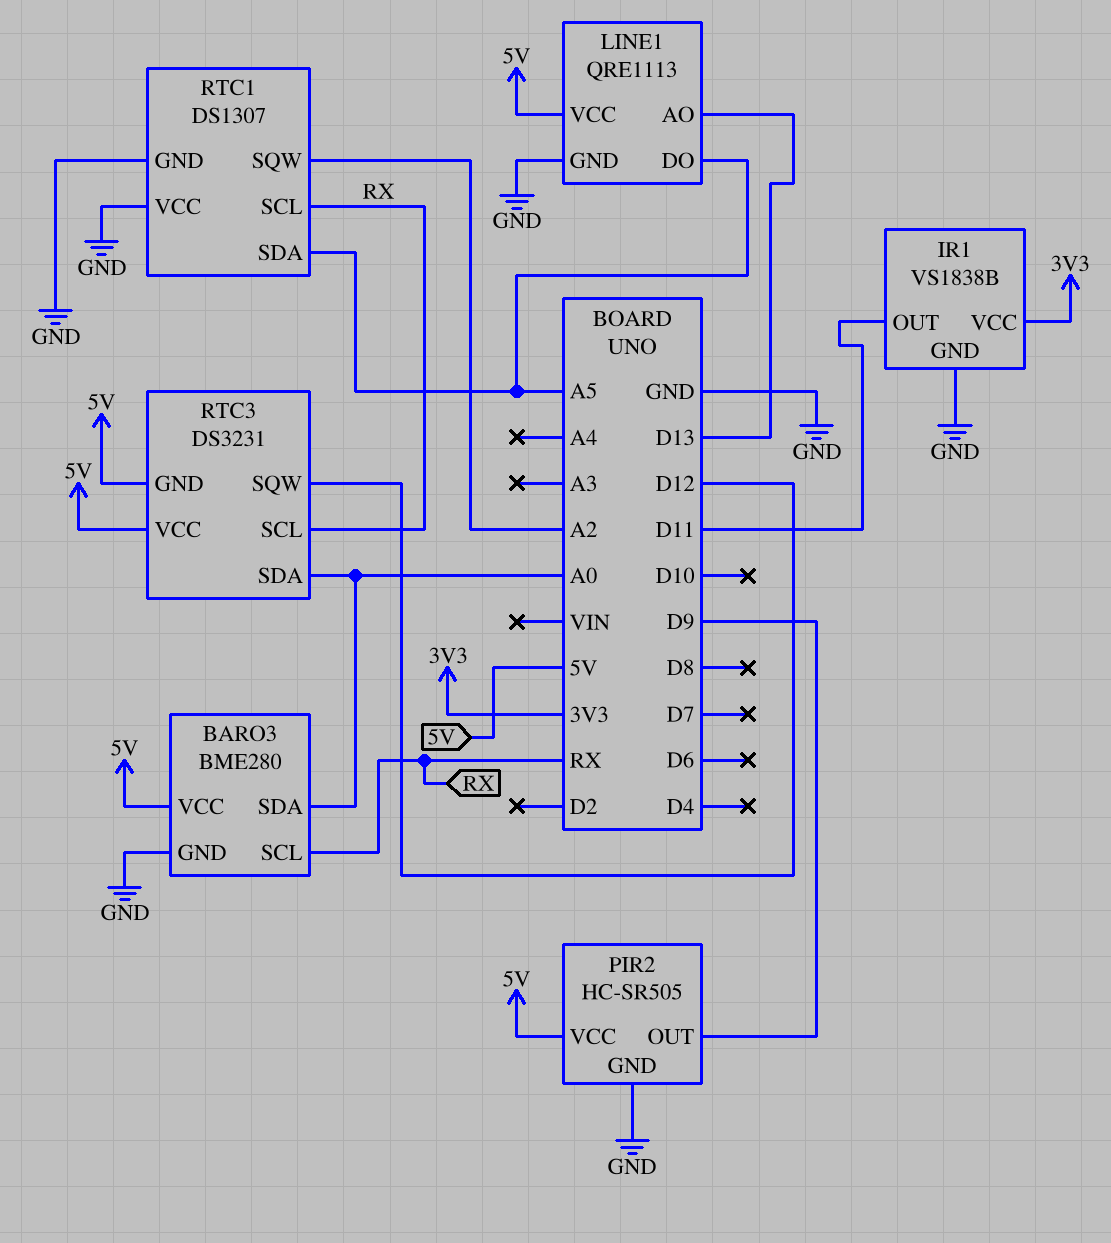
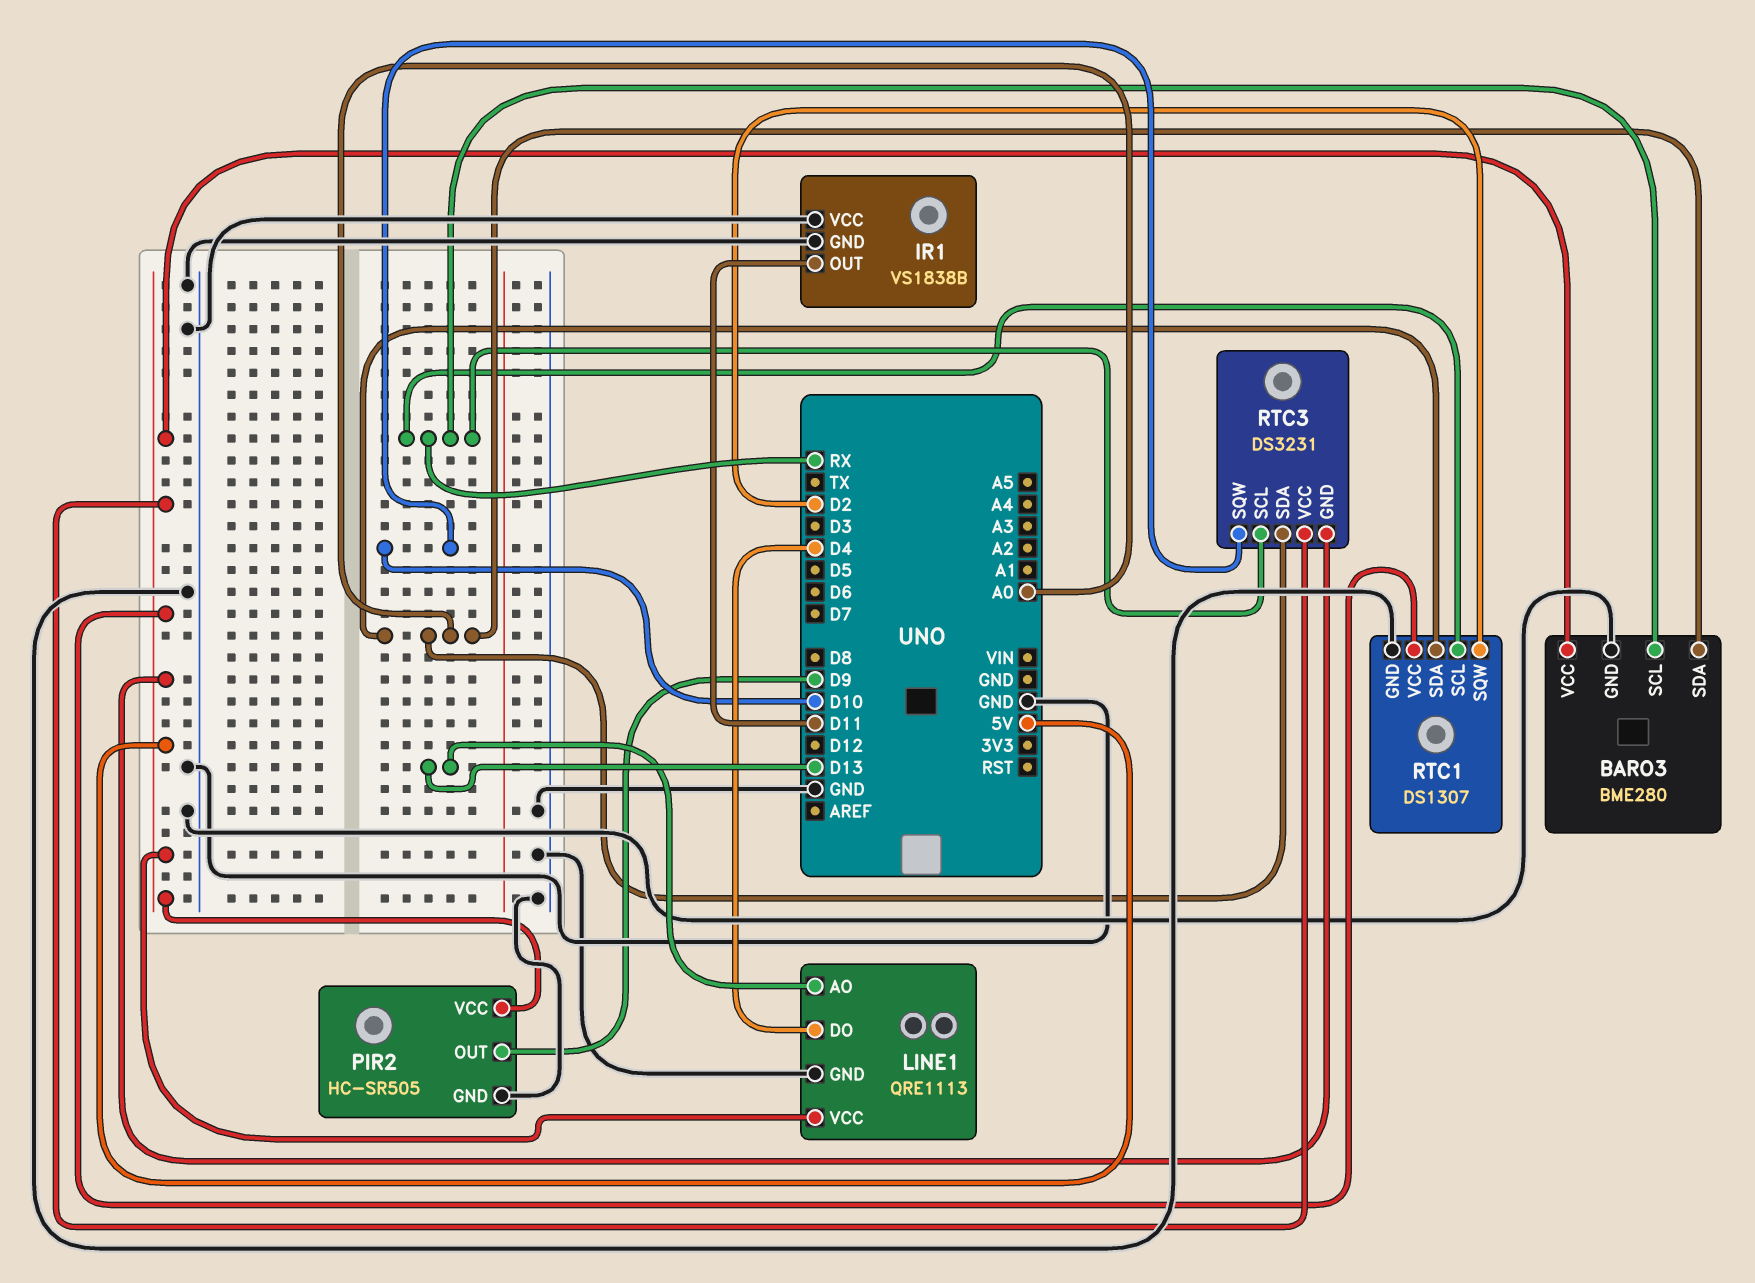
IR1 pin VCC: 3V3 -> GND
LINE1 pin DO: A5 -> D4
RTC1 pin SDA: A5 -> A0
RTC1 pin SQW: A2 -> D2
RTC1 pin VCC: GND -> 5V
RTC3 pin SQW: D12 -> D10

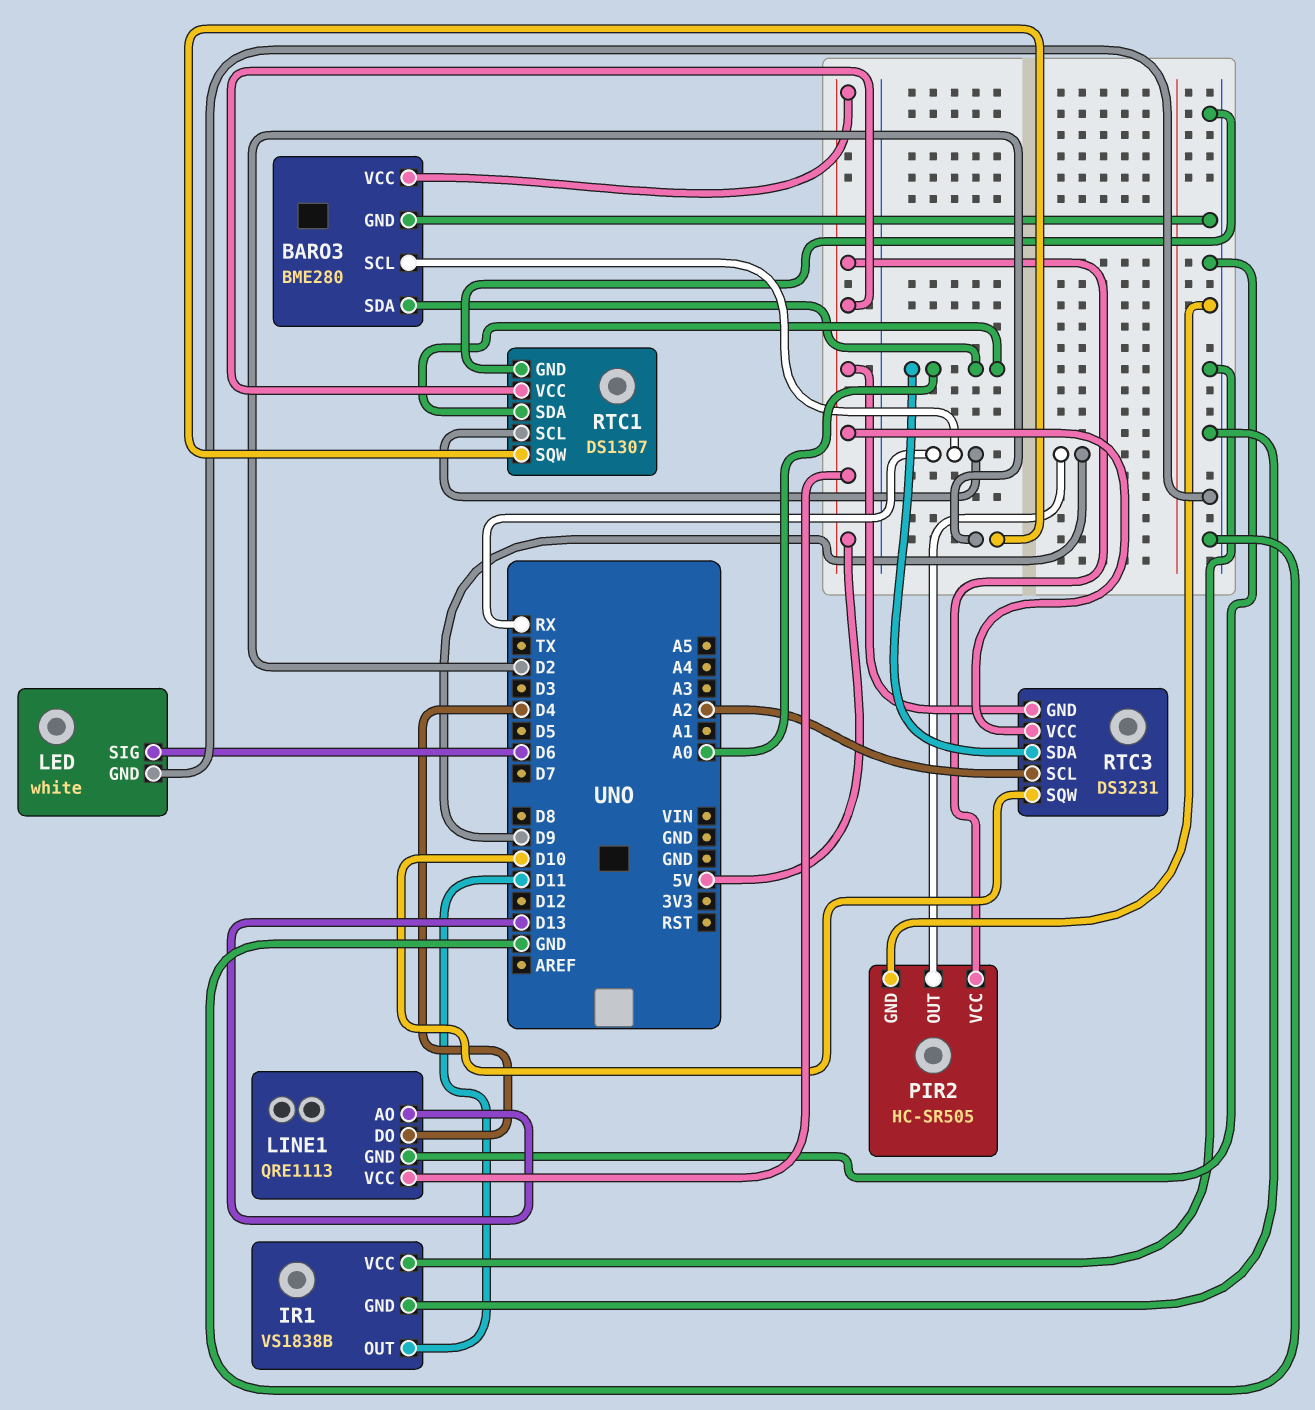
LED: none -> white
LED pin GND: none -> GND
LED pin SIG: none -> D6
RTC3 pin SCL: RX -> A2

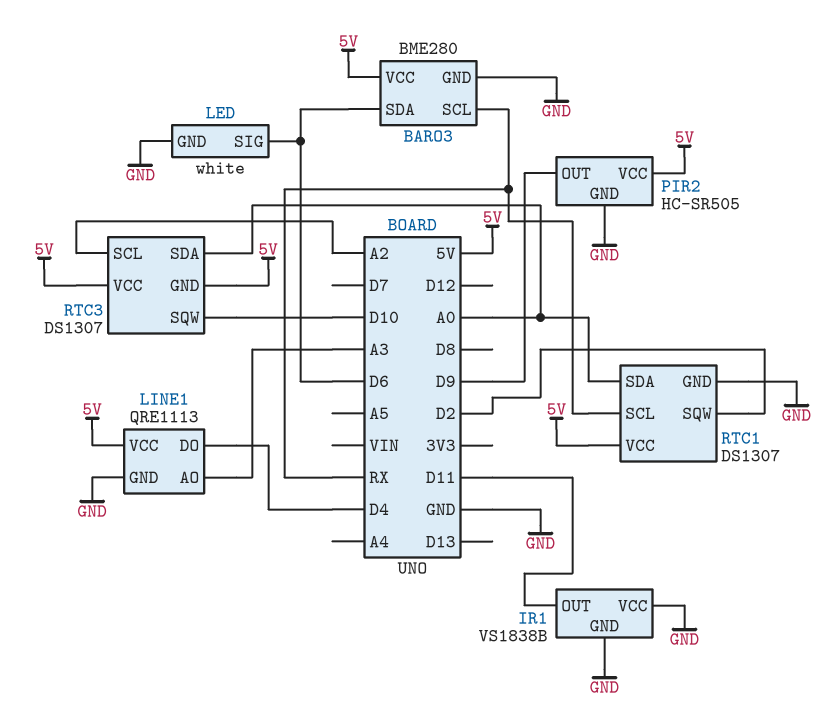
BARO3 pin SDA: A0 -> D6
LINE1 pin AO: D13 -> A3
RTC3: DS3231 -> DS1307

